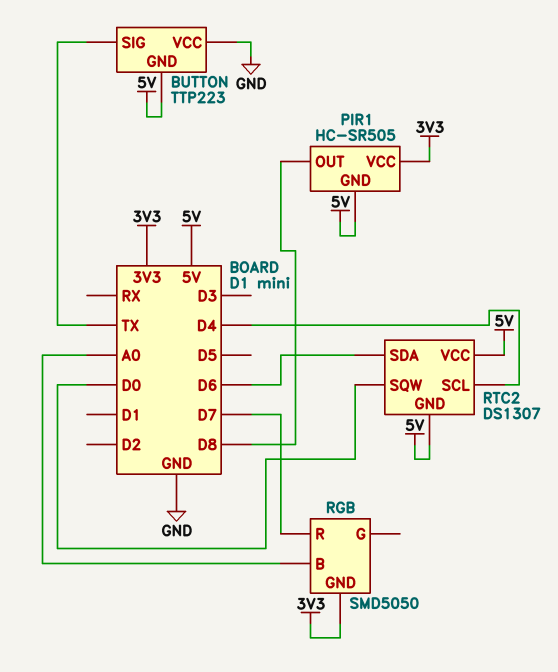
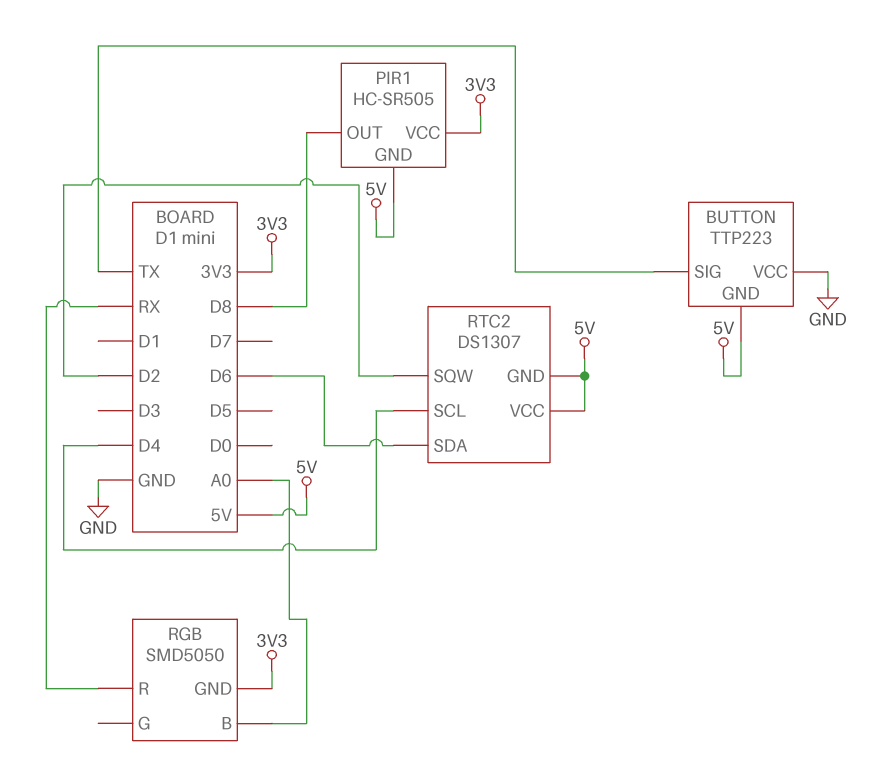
RGB pin R: D7 -> RX
RTC2 pin SQW: D0 -> D2

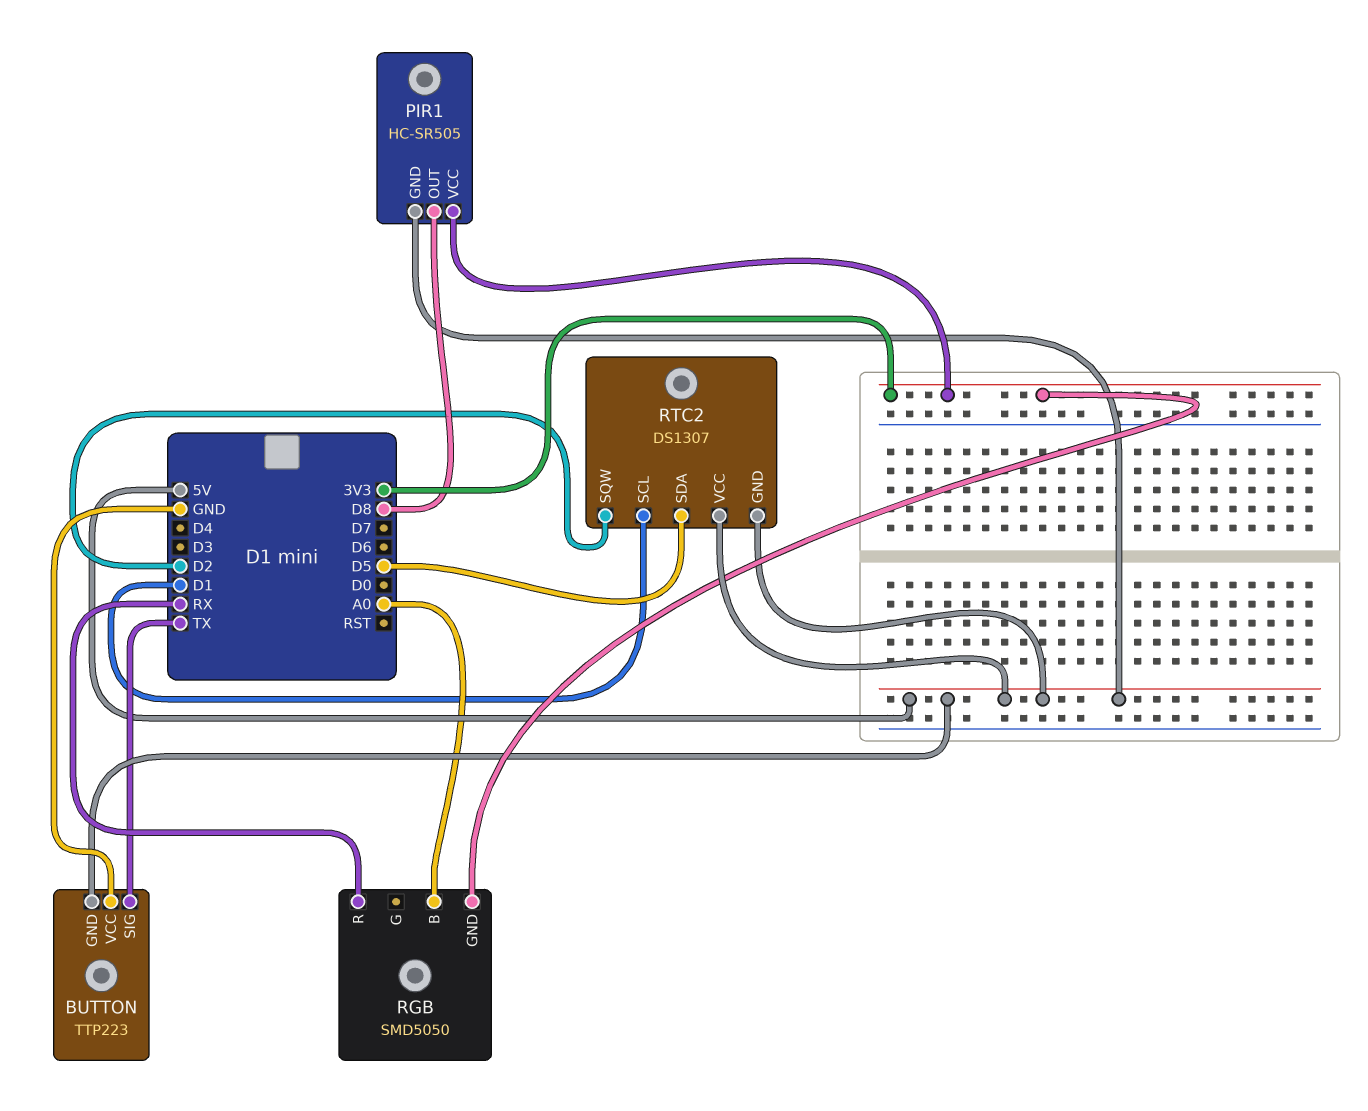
RTC2 pin SCL: D4 -> D1
RTC2 pin SDA: D6 -> D5

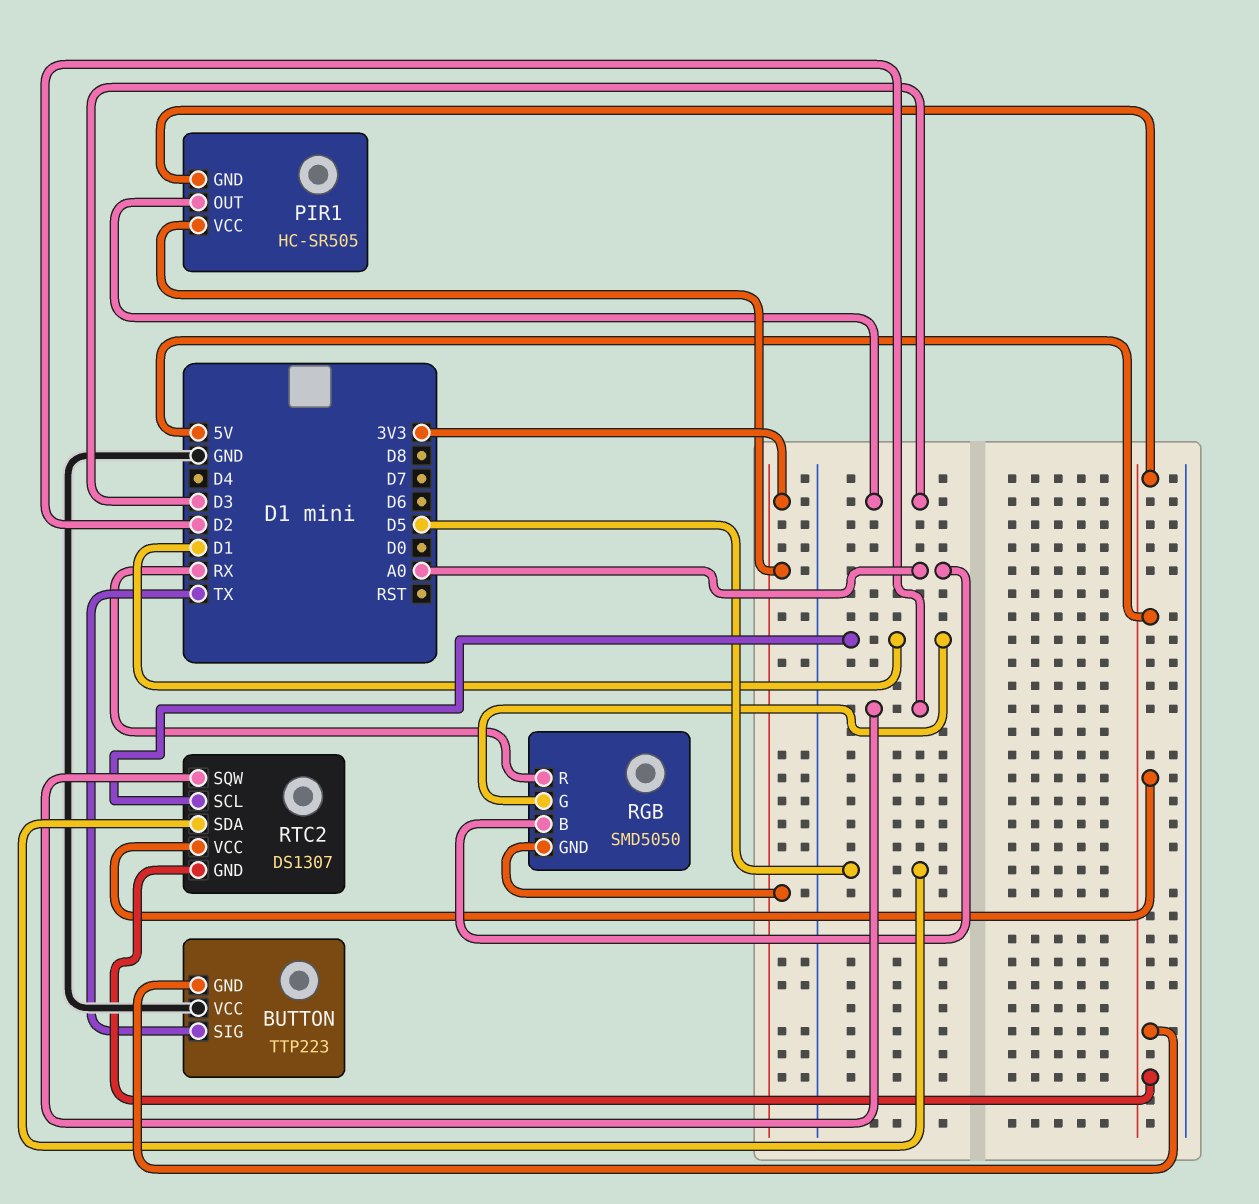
PIR1 pin OUT: D8 -> D3
RGB pin G: none -> D1

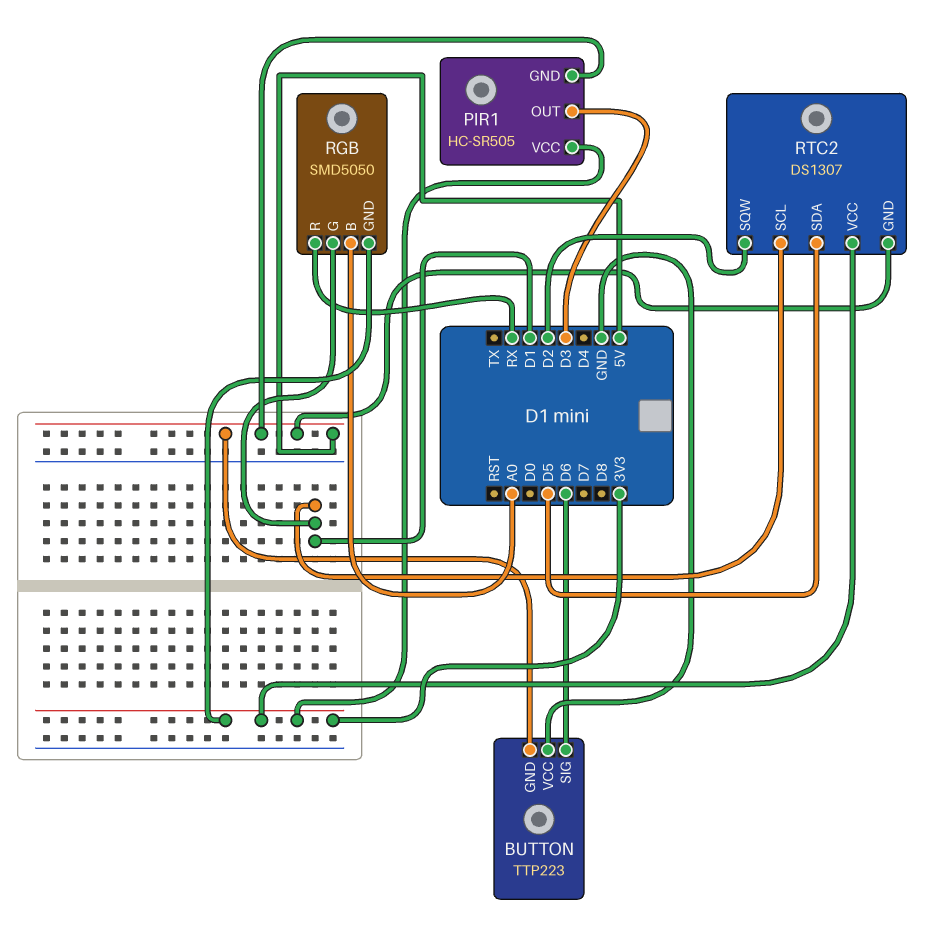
BUTTON pin SIG: TX -> D6
RTC2 pin VCC: 5V -> 3V3

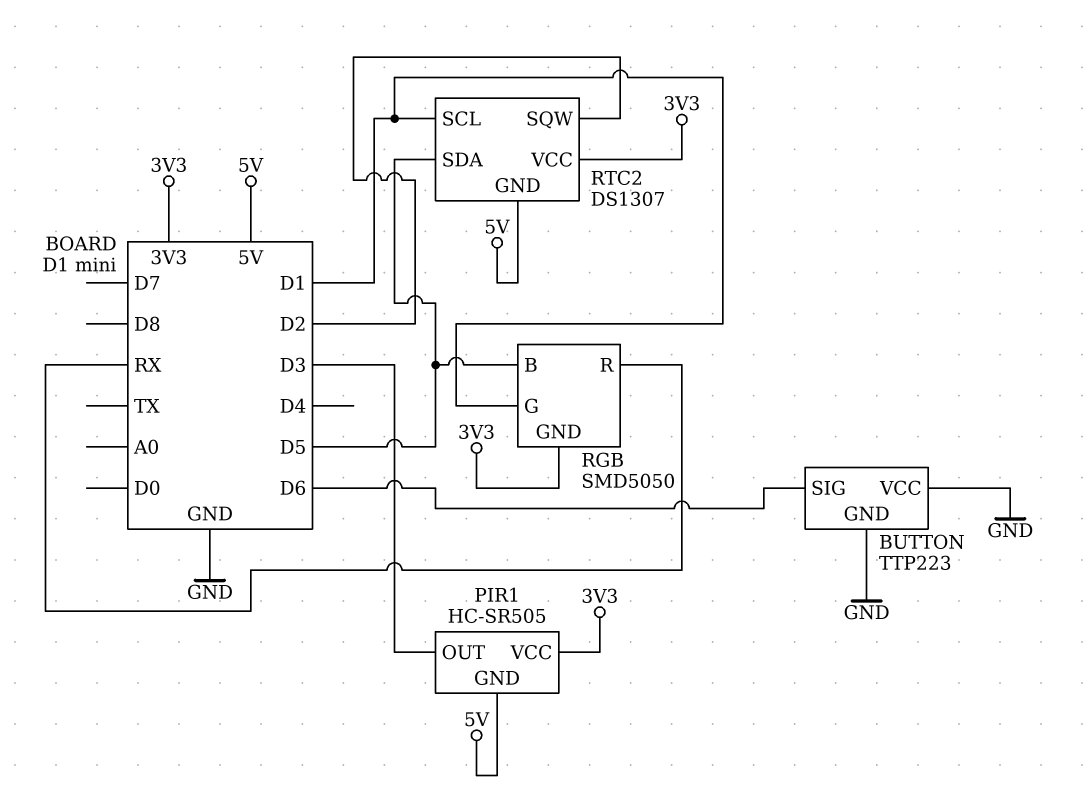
BUTTON pin GND: 5V -> GND
RGB pin B: A0 -> D5

